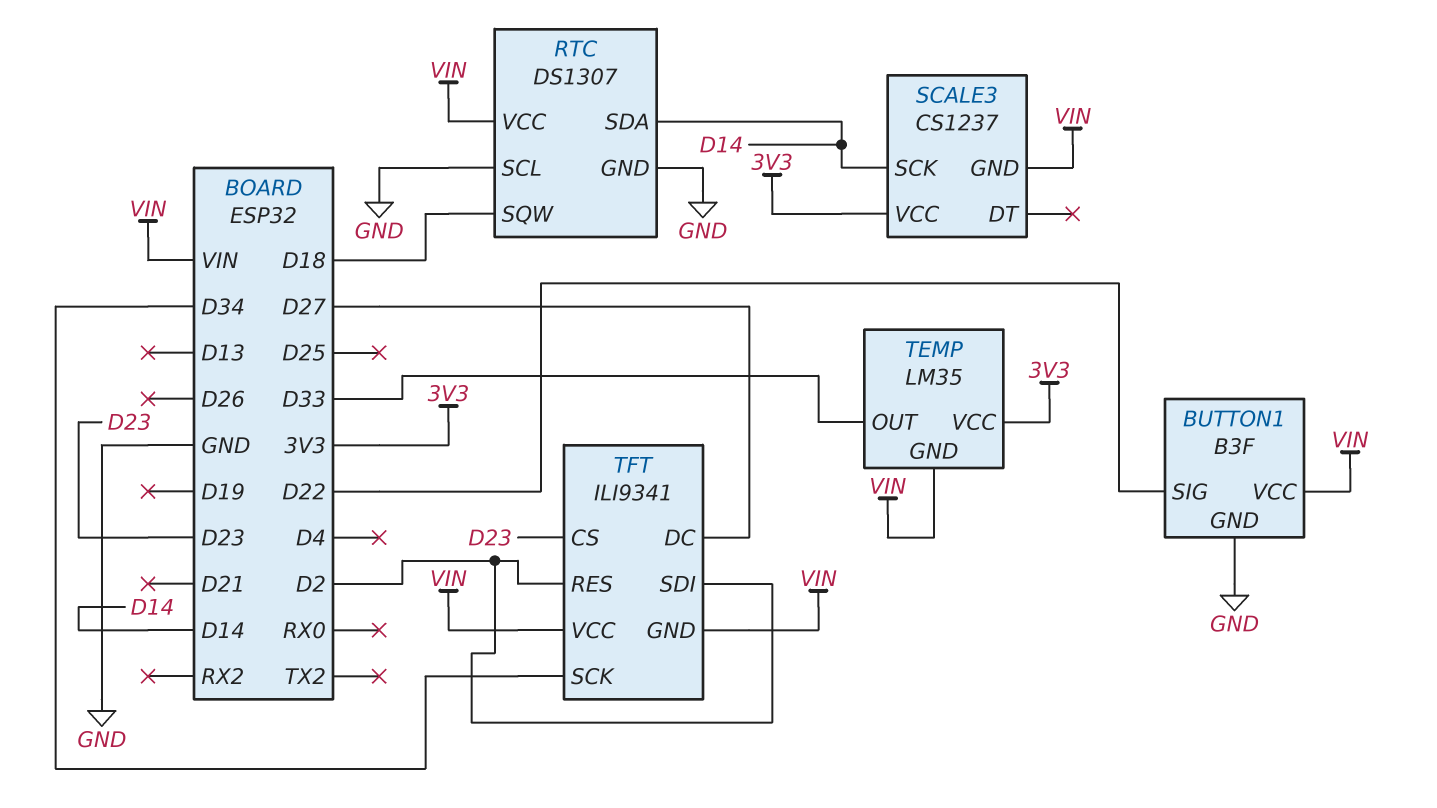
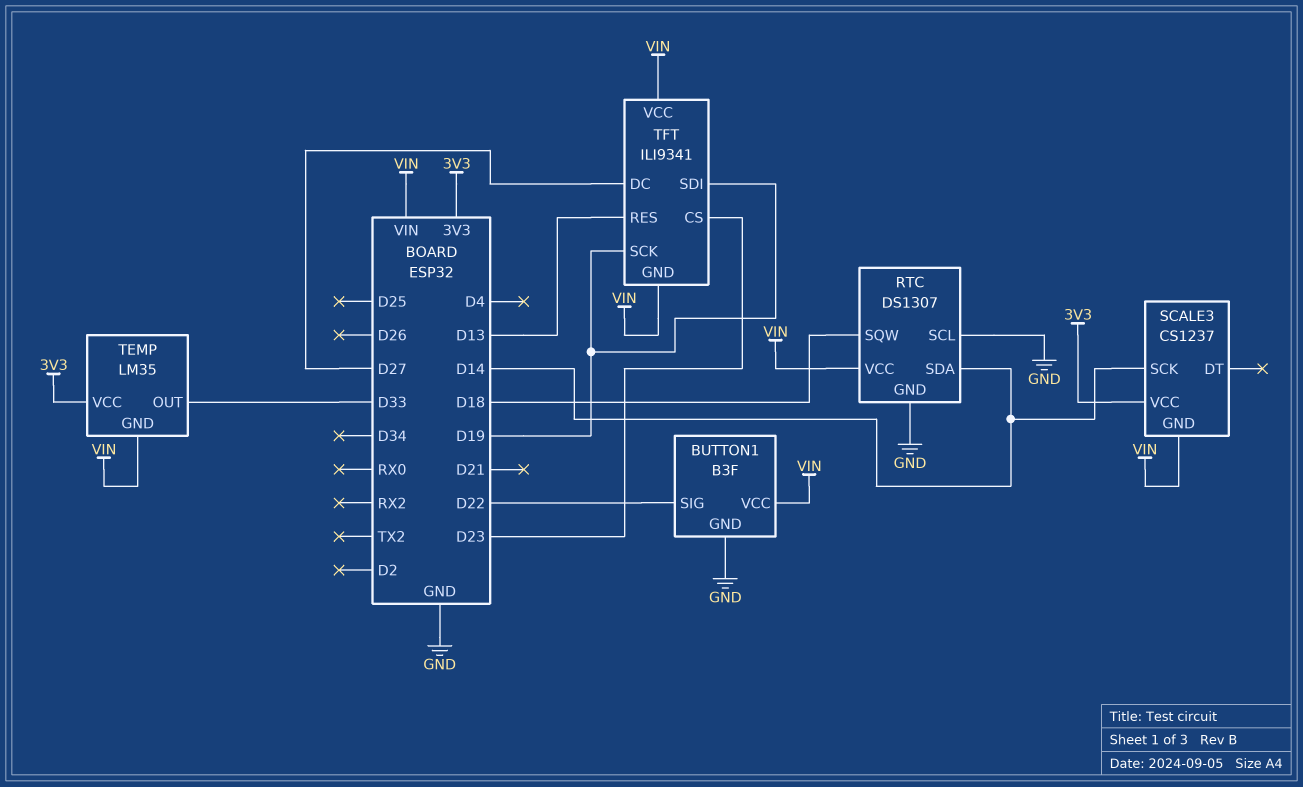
TFT pin RES: D2 -> D13
TFT pin SCK: D34 -> D19
TFT pin SDI: D2 -> D19

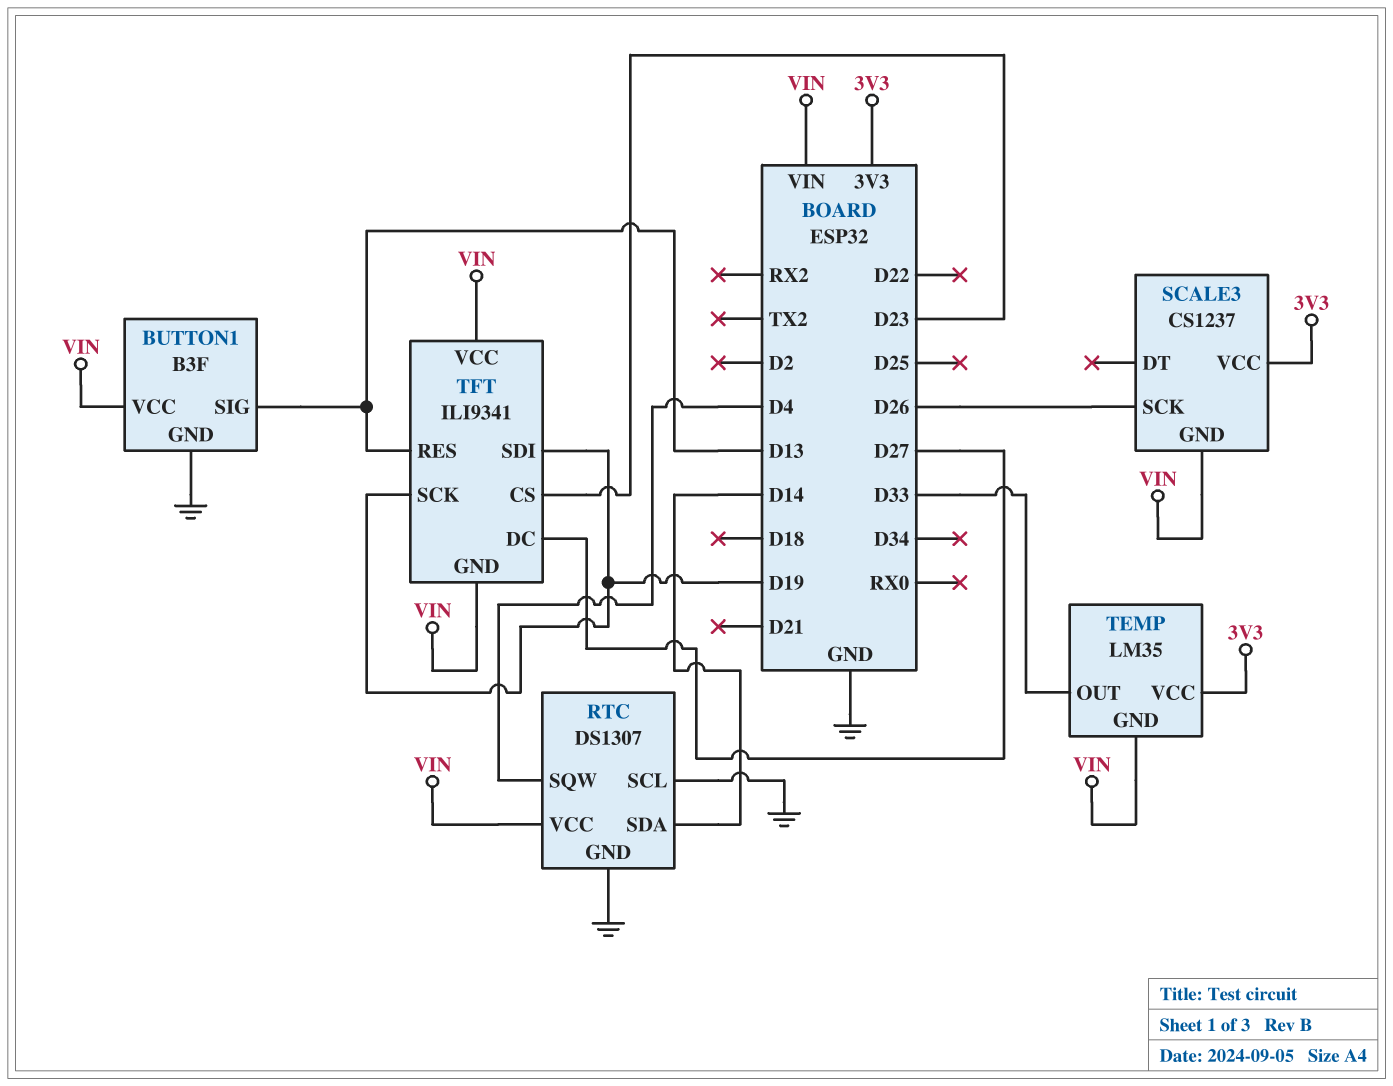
BUTTON1 pin SIG: D22 -> D13
RTC pin SQW: D18 -> D4
SCALE3 pin SCK: D14 -> D26

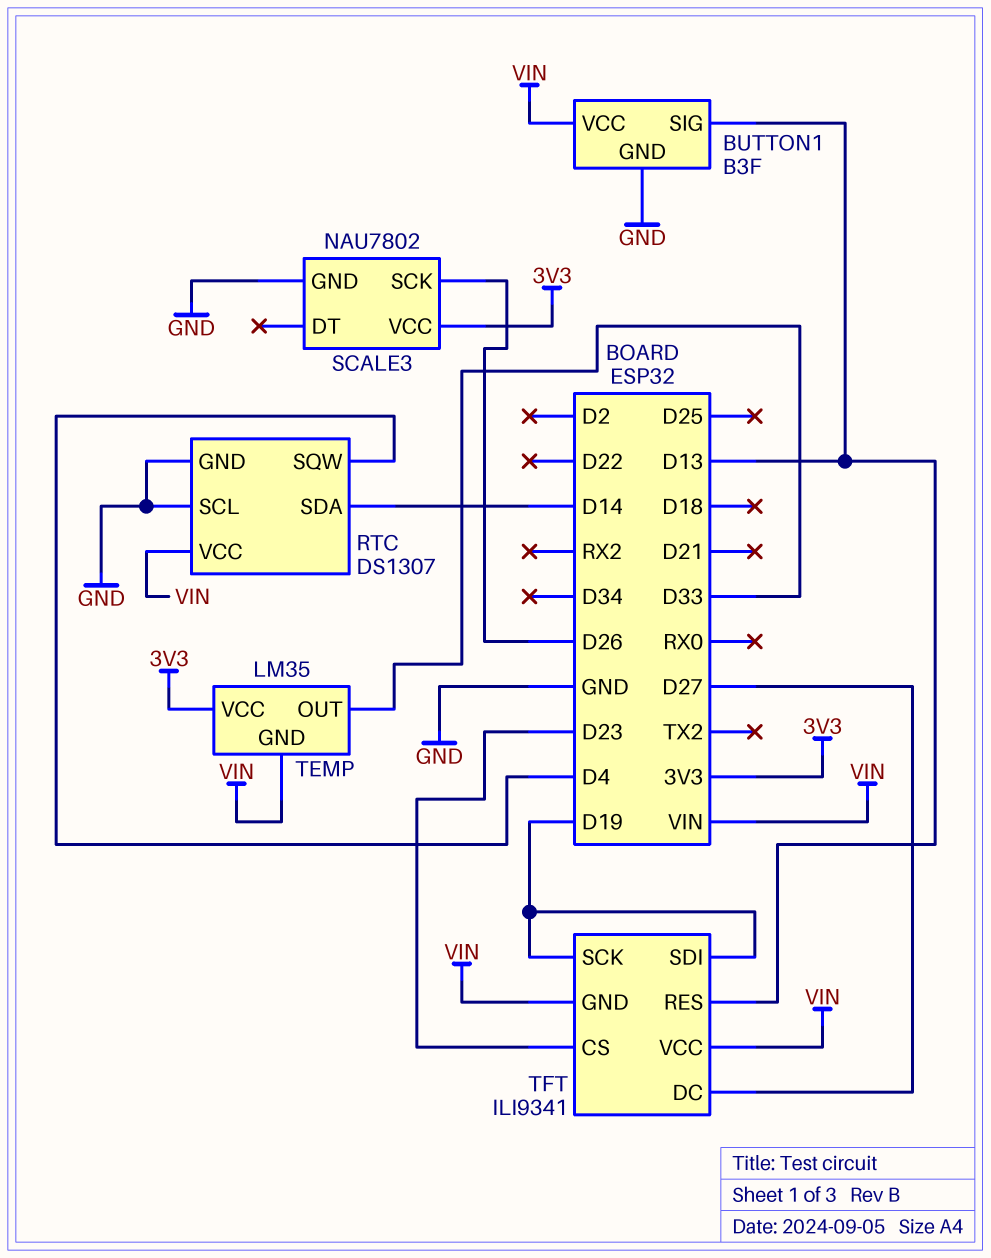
SCALE3: CS1237 -> NAU7802
SCALE3 pin GND: VIN -> GND

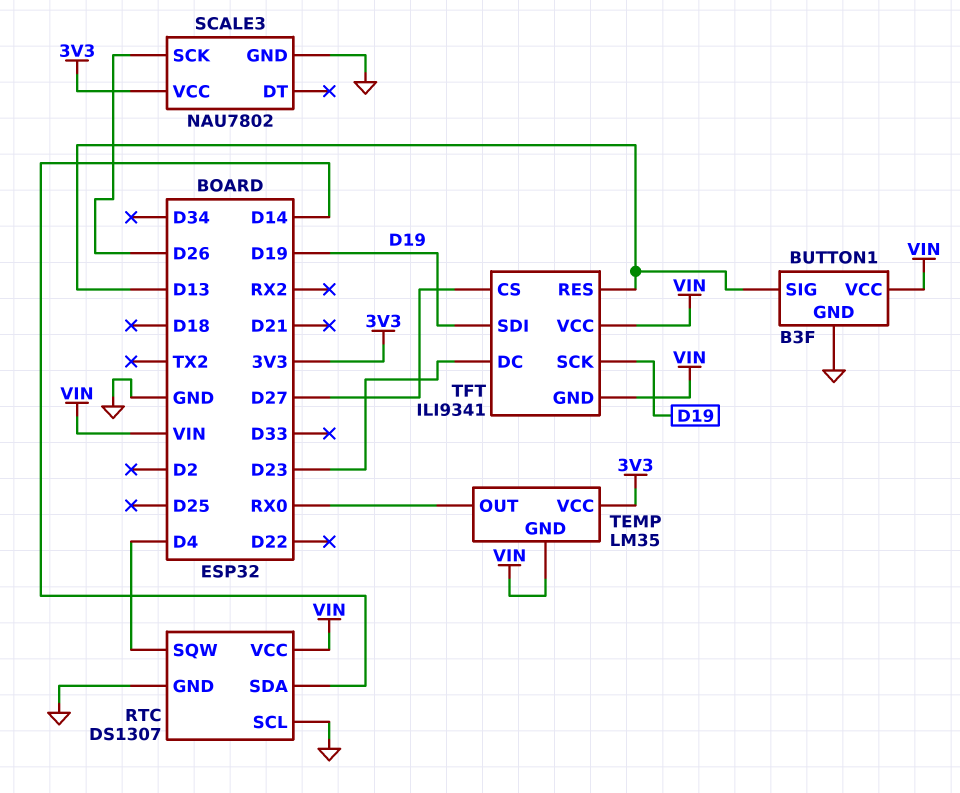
TEMP pin OUT: D33 -> RX0
TFT pin CS: D23 -> D27
TFT pin DC: D27 -> D23

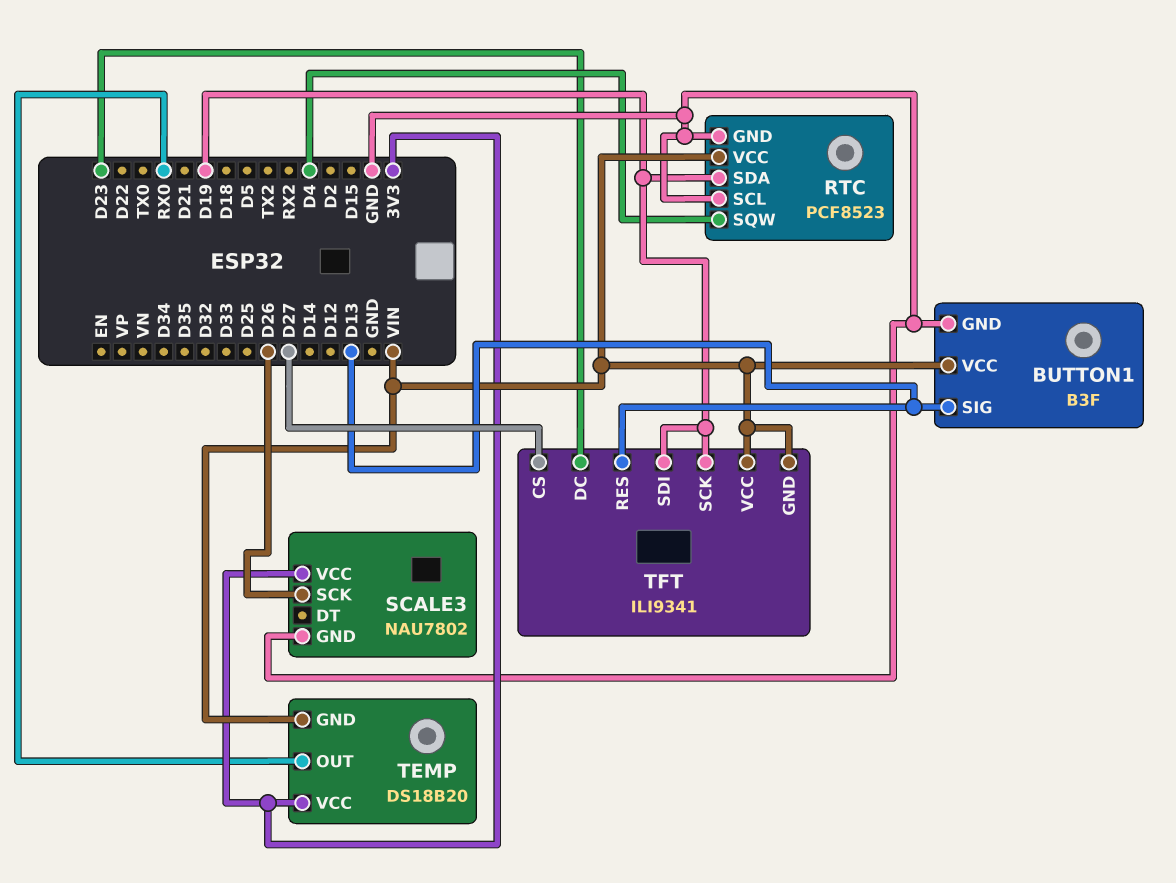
RTC: DS1307 -> PCF8523
RTC pin SDA: D14 -> D19
TEMP: LM35 -> DS18B20

